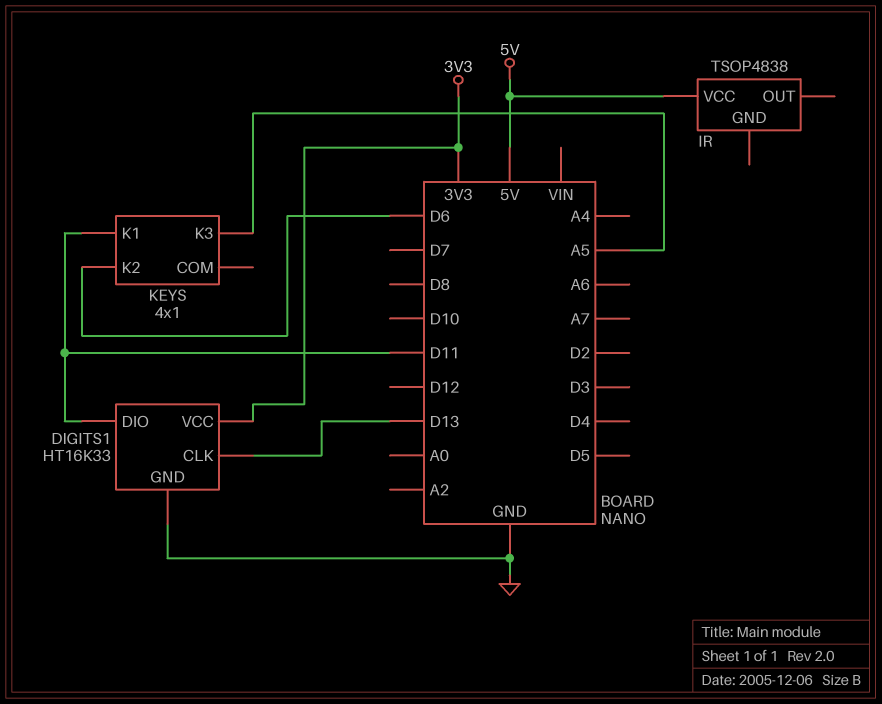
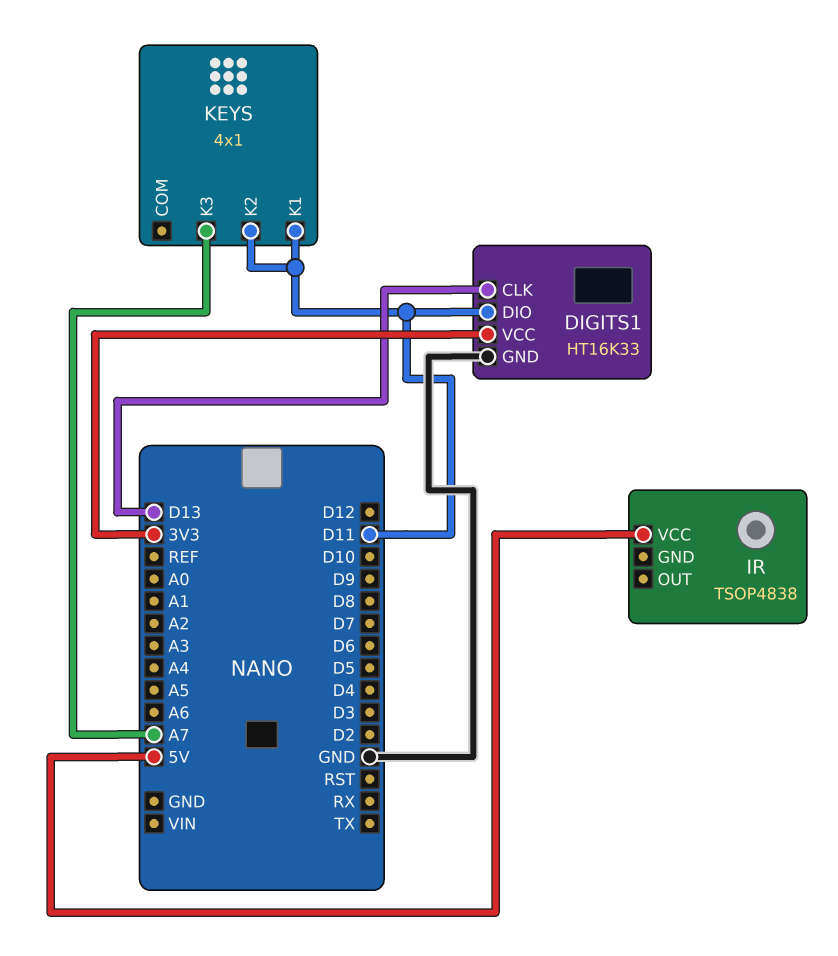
KEYS pin K2: D6 -> D11
KEYS pin K3: A5 -> A7

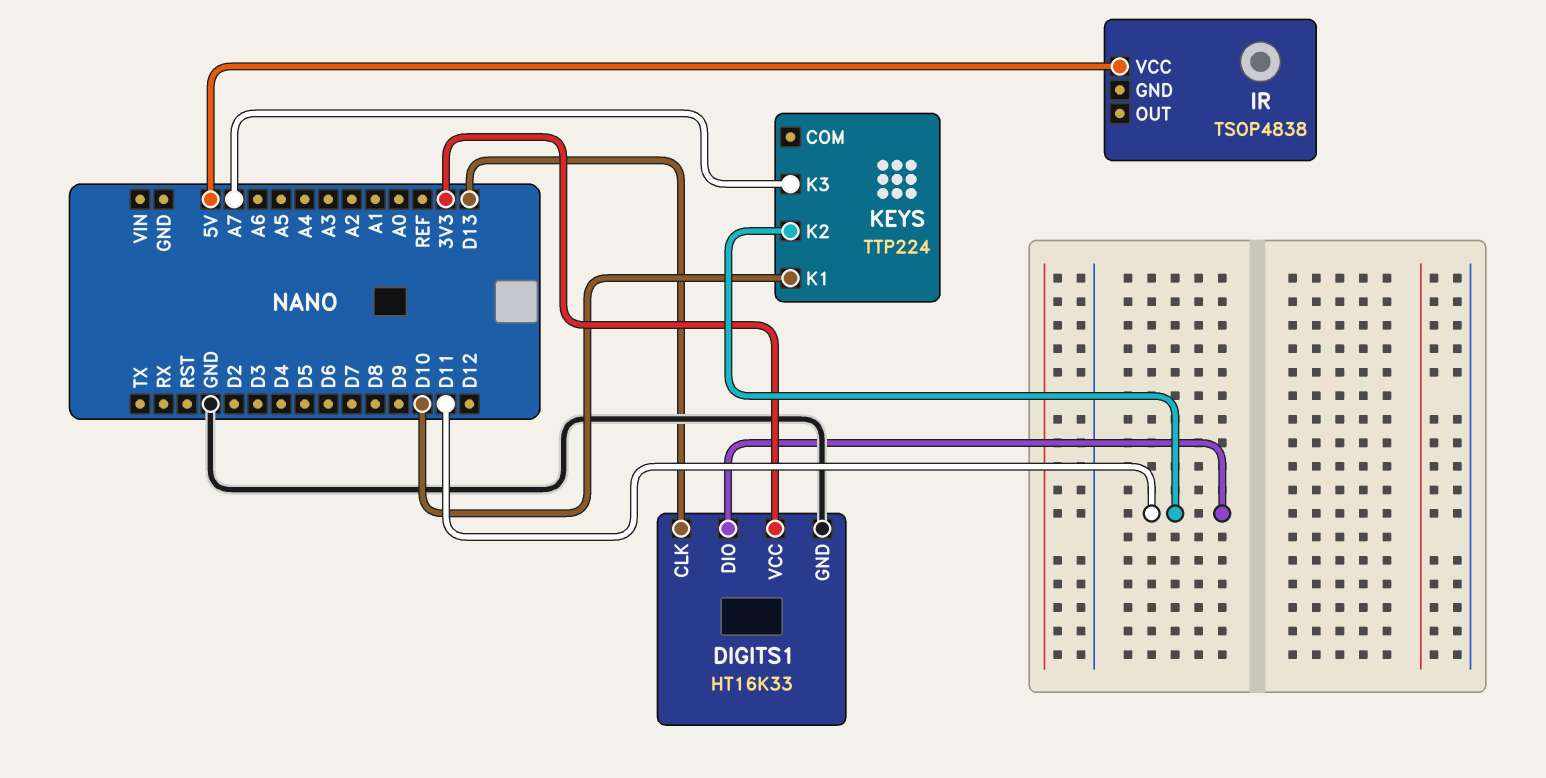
KEYS: 4x1 -> TTP224
KEYS pin K1: D11 -> D10

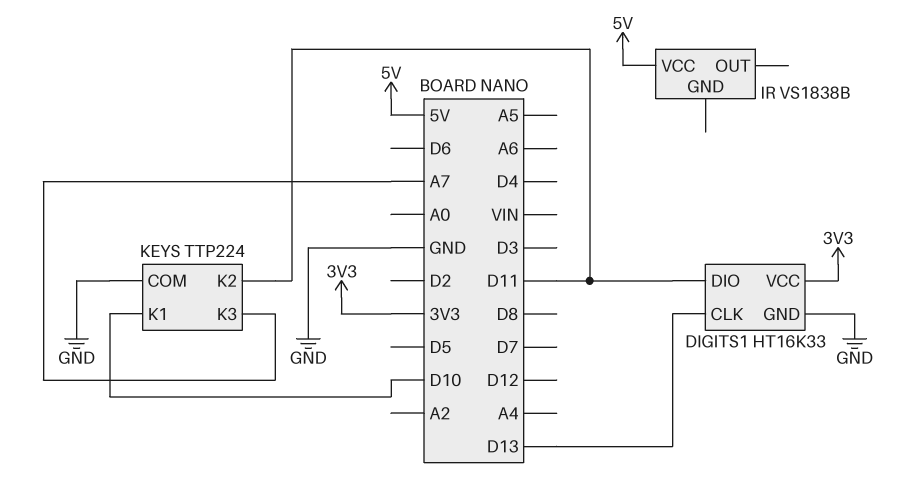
IR: TSOP4838 -> VS1838B
KEYS pin COM: none -> GND

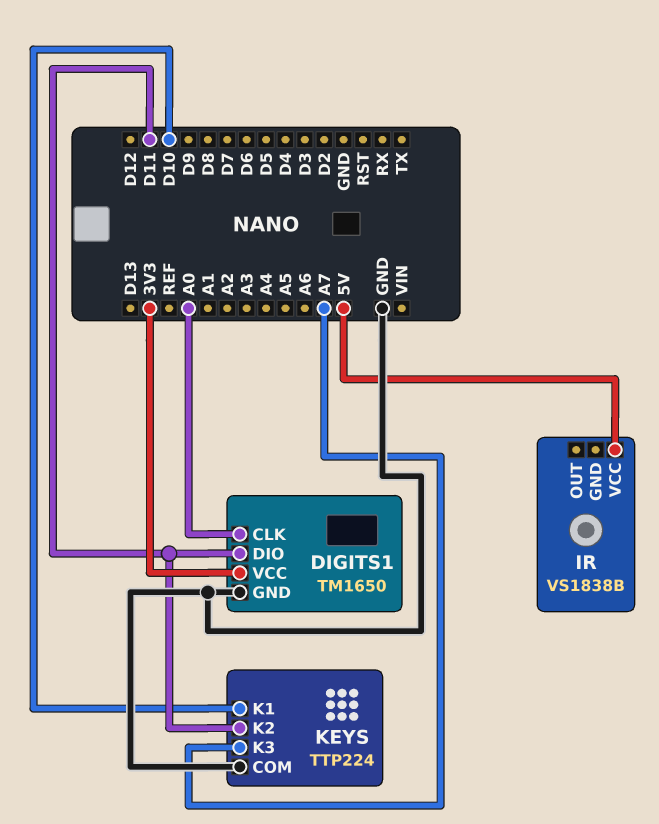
DIGITS1: HT16K33 -> TM1650
DIGITS1 pin CLK: D13 -> A0

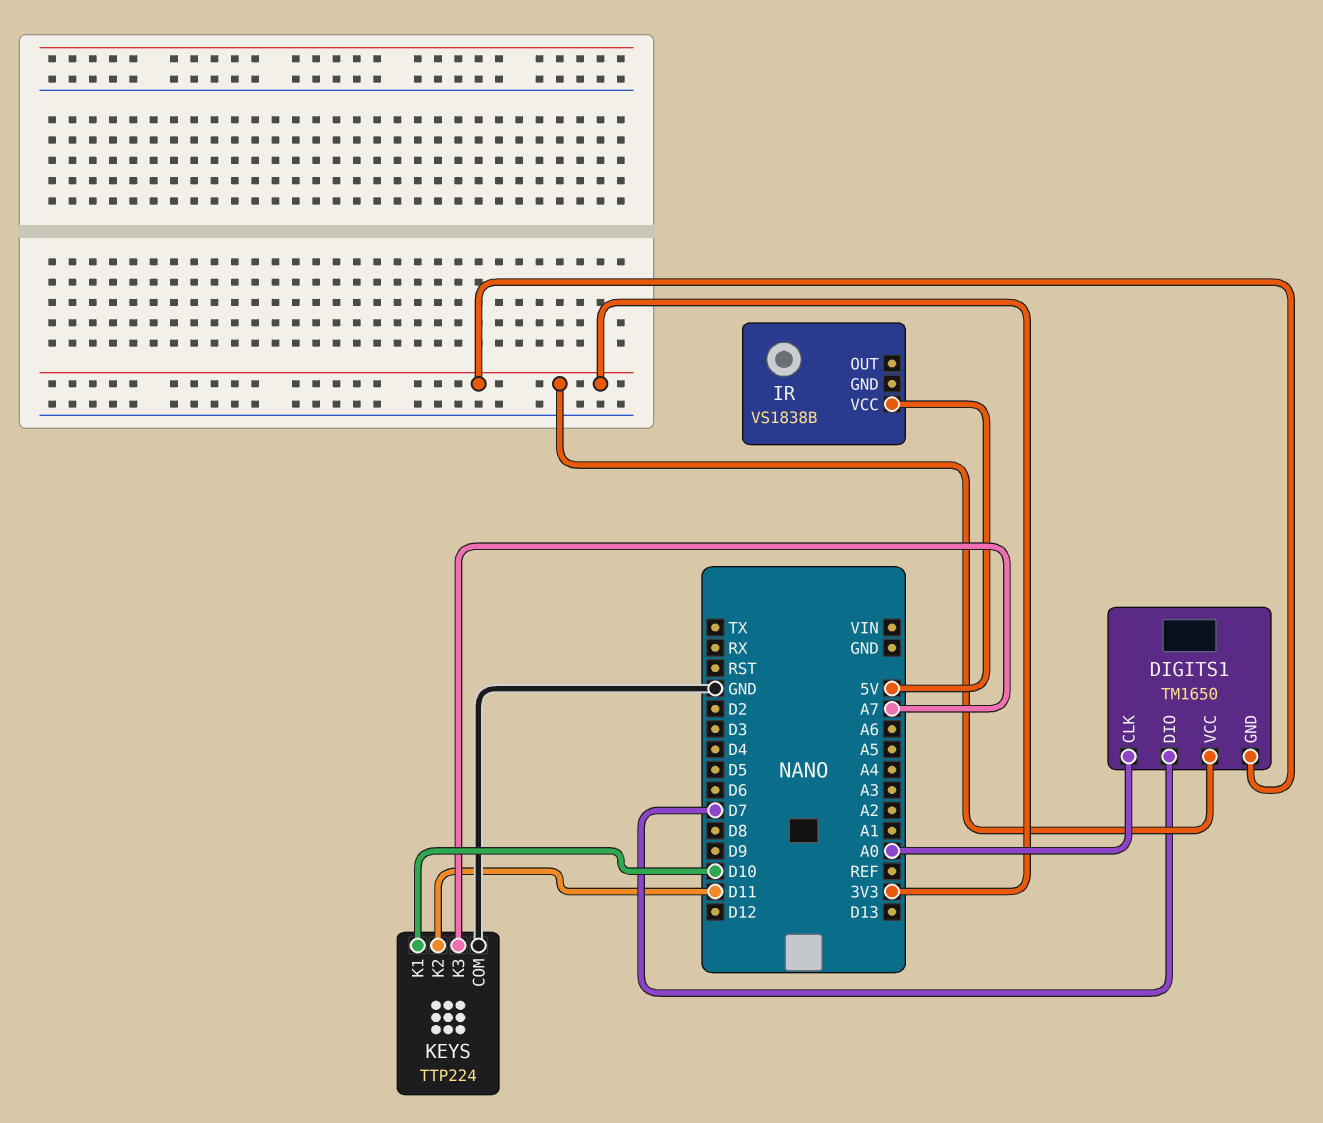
DIGITS1 pin DIO: D11 -> D7
DIGITS1 pin GND: GND -> 3V3

